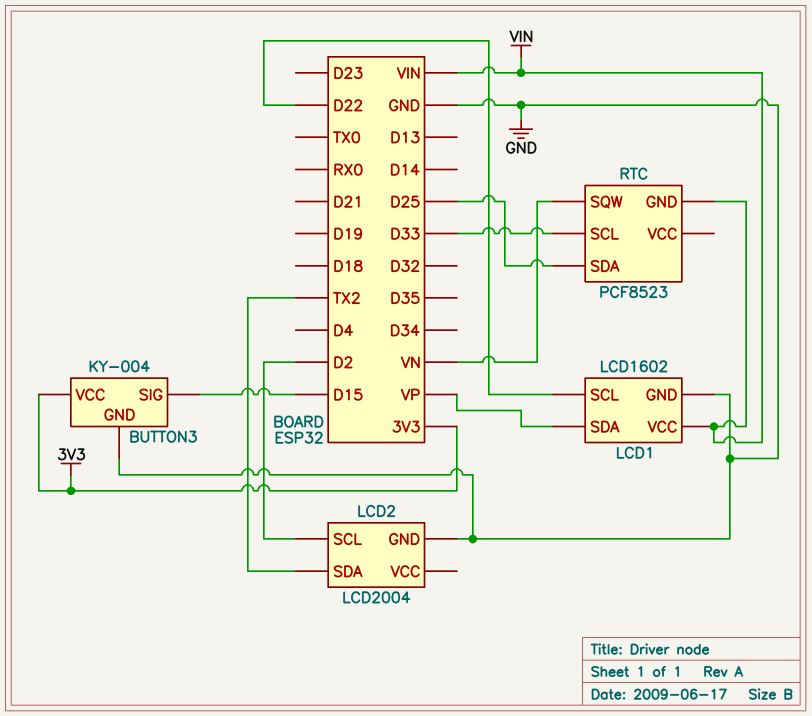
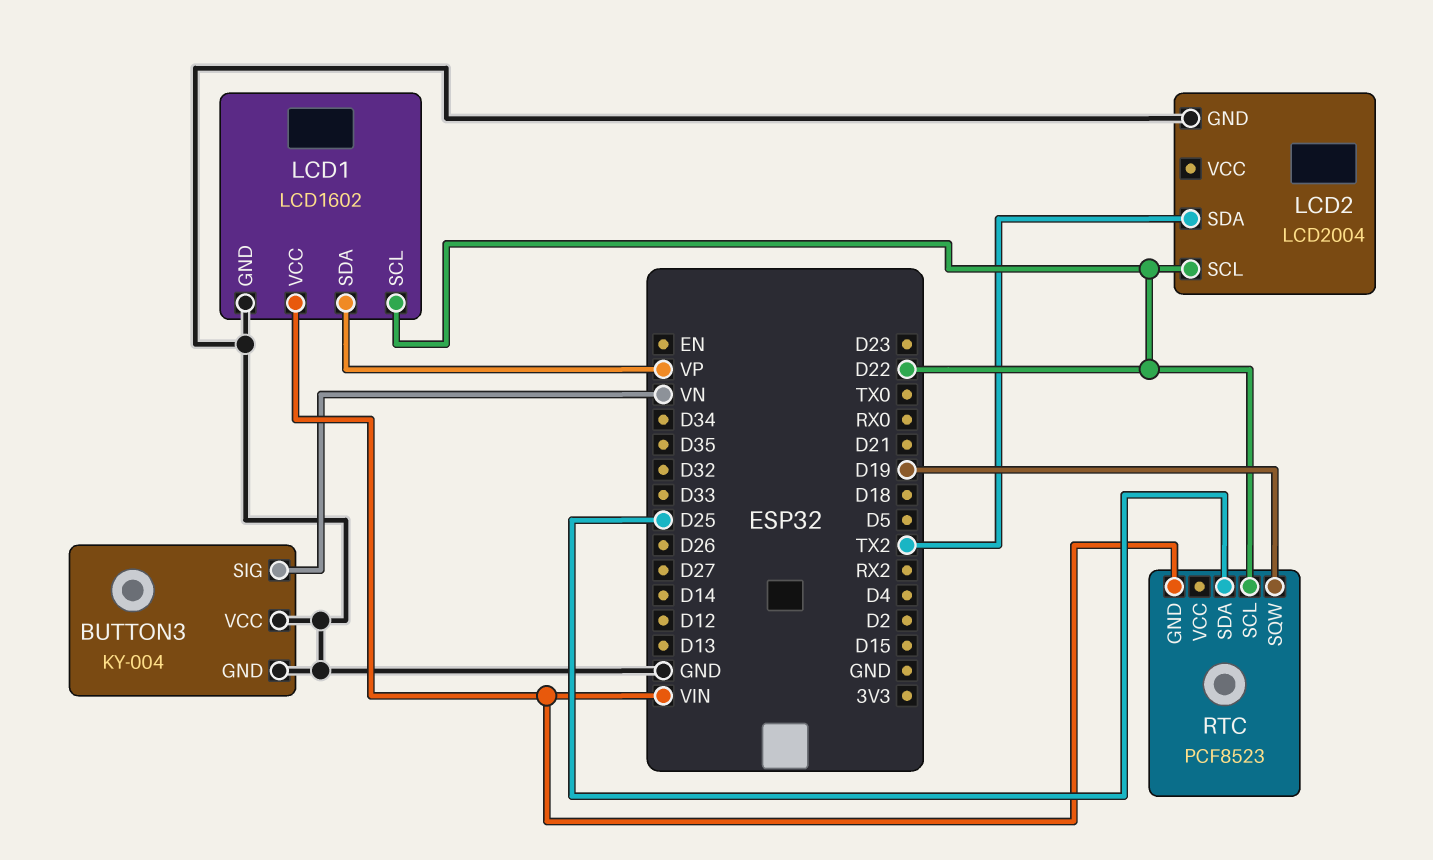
BUTTON3 pin SIG: D15 -> VN
BUTTON3 pin VCC: 3V3 -> GND
LCD2 pin SCL: D2 -> D22
RTC pin SCL: D33 -> D22
RTC pin SQW: VN -> D19

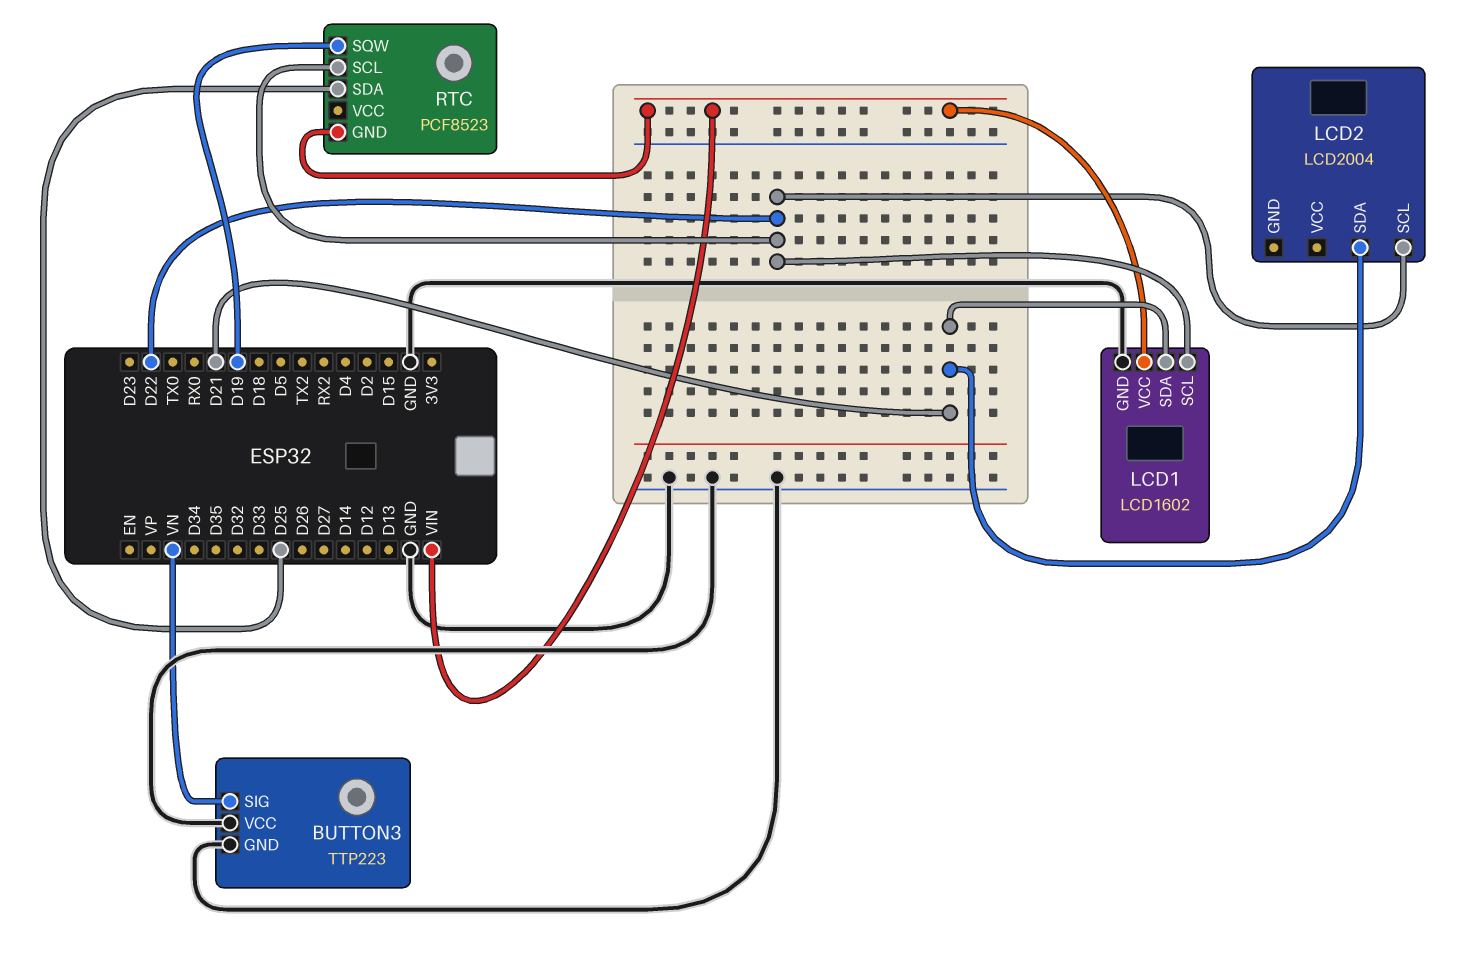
BUTTON3: KY-004 -> TTP223
LCD1 pin SDA: VP -> D21
LCD2 pin GND: GND -> none
LCD2 pin SDA: TX2 -> D21

